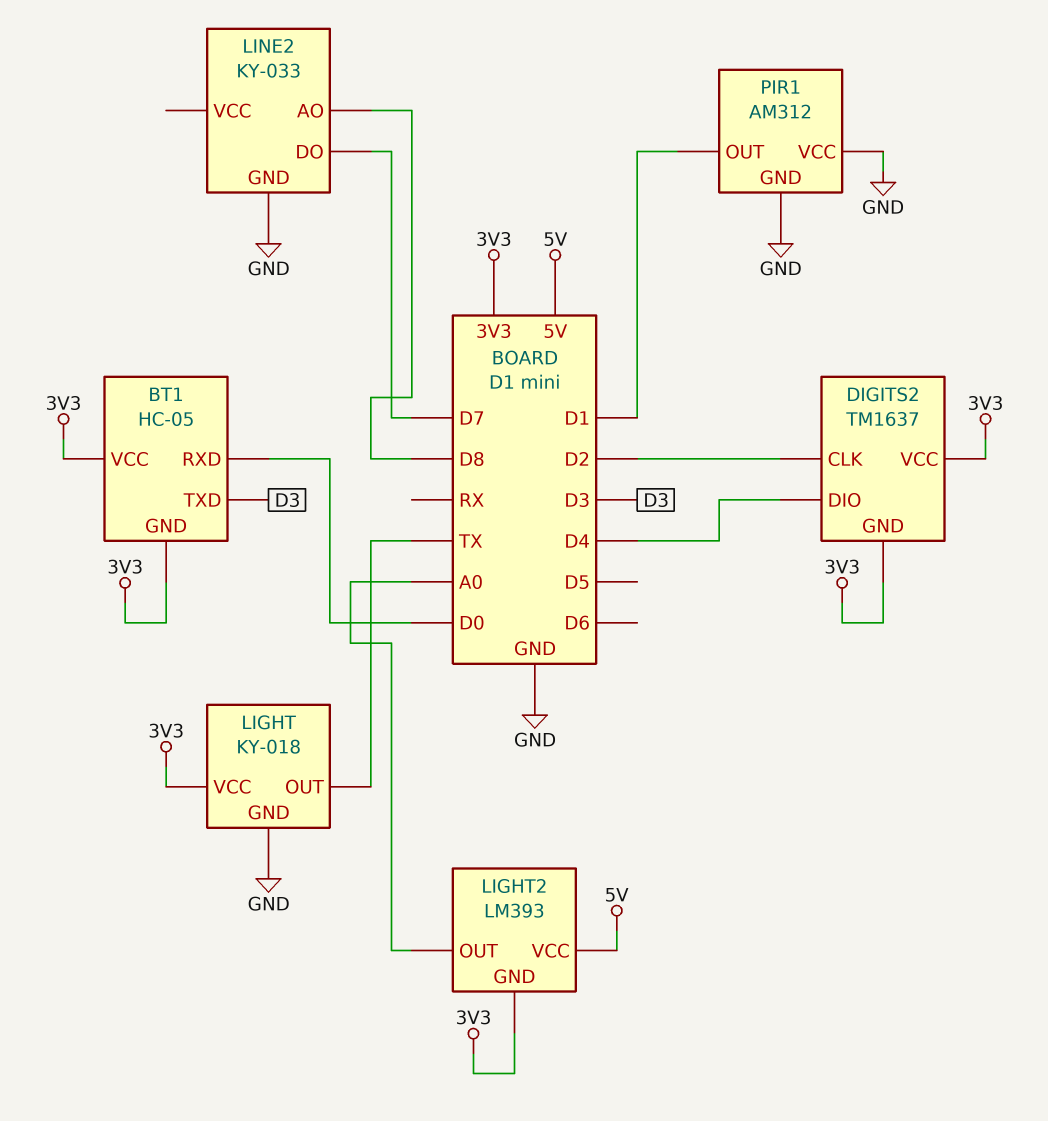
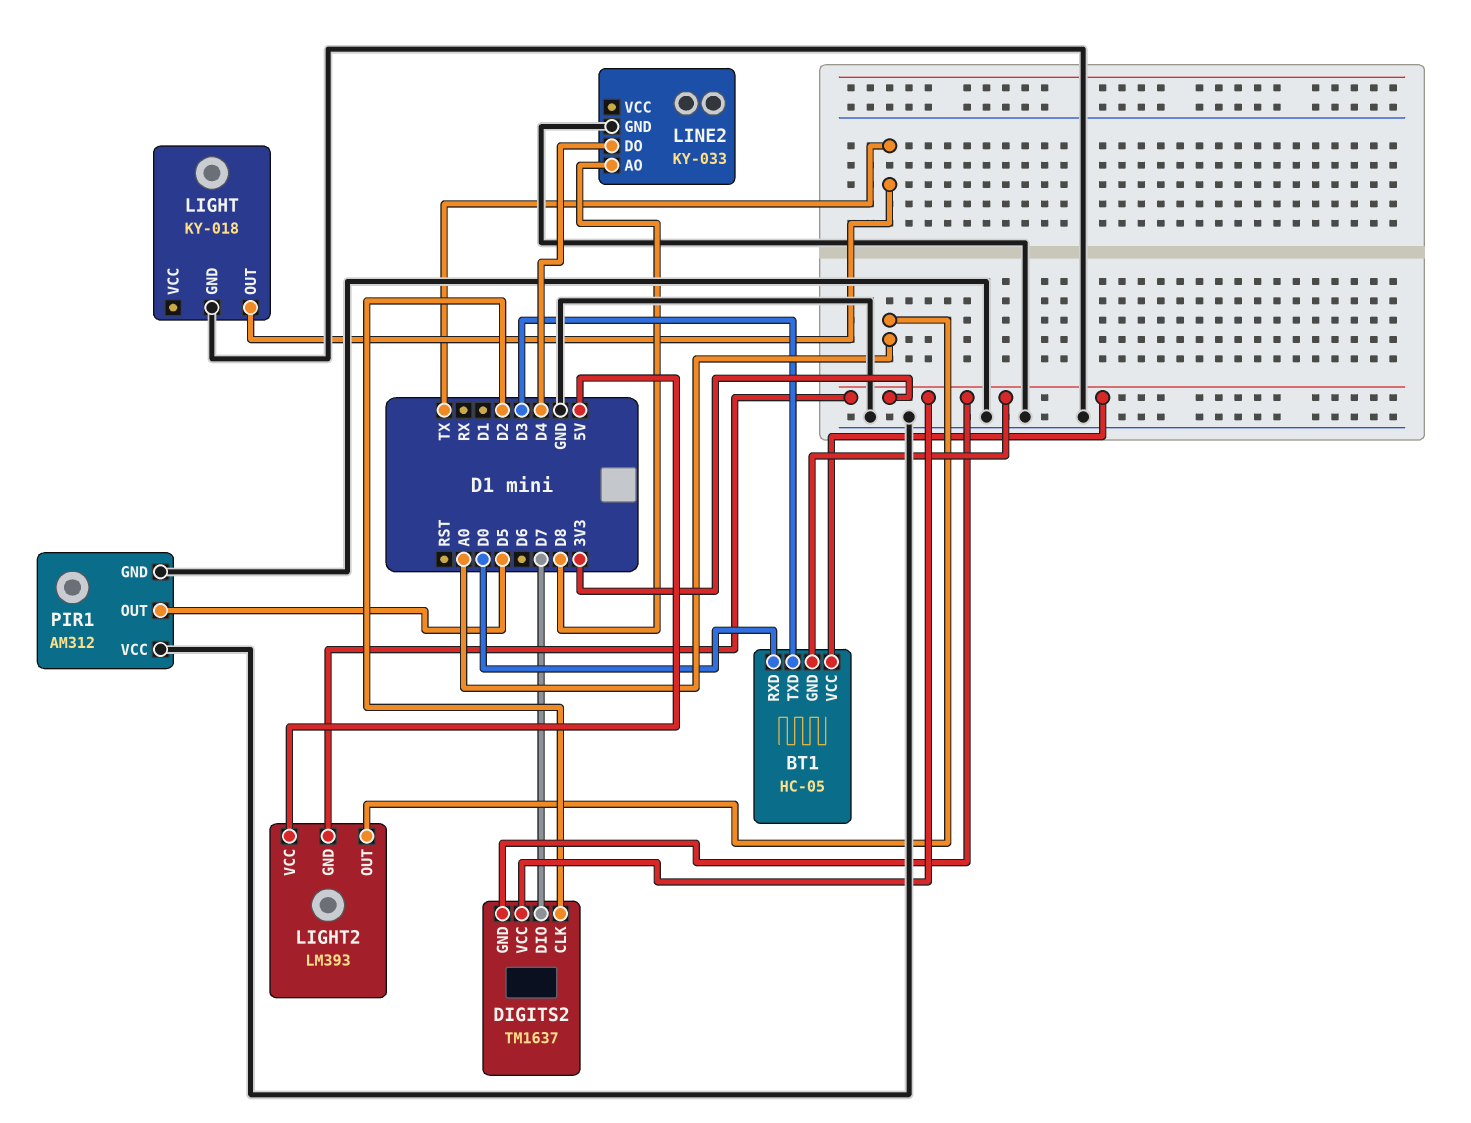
DIGITS2 pin DIO: D4 -> D7
LIGHT pin VCC: 3V3 -> none
LINE2 pin DO: D7 -> D4
PIR1 pin OUT: D1 -> D5

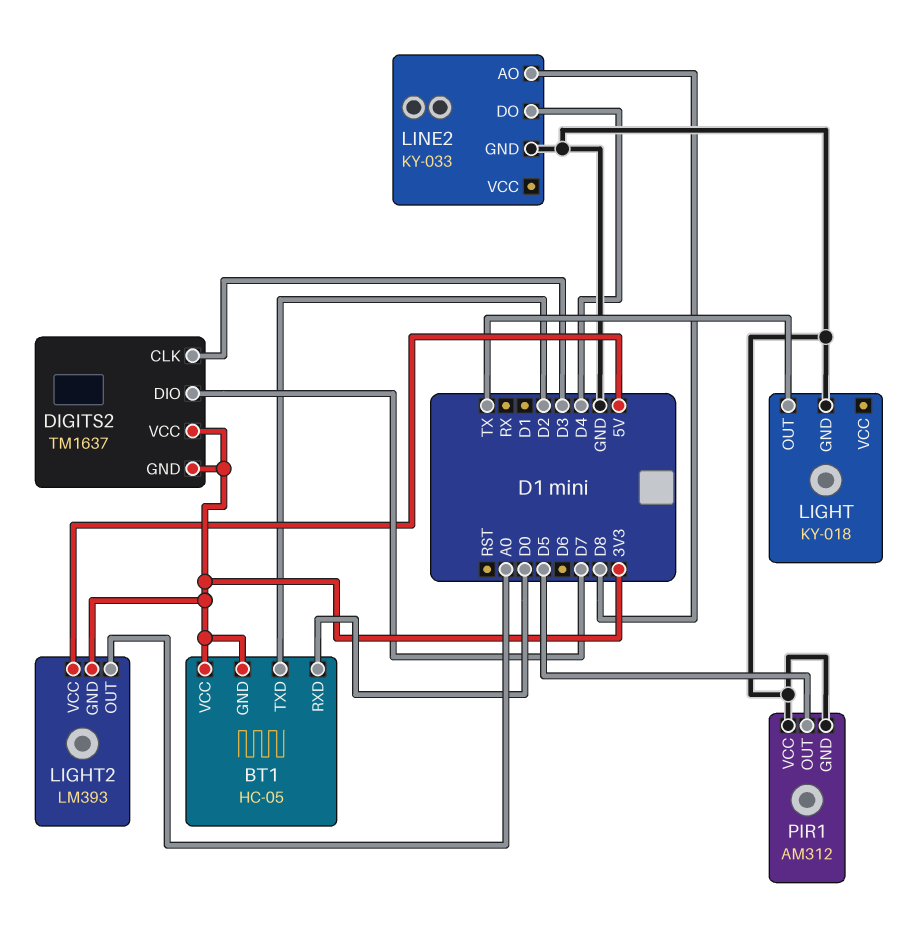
BT1 pin TXD: D3 -> D2
DIGITS2 pin CLK: D2 -> D3

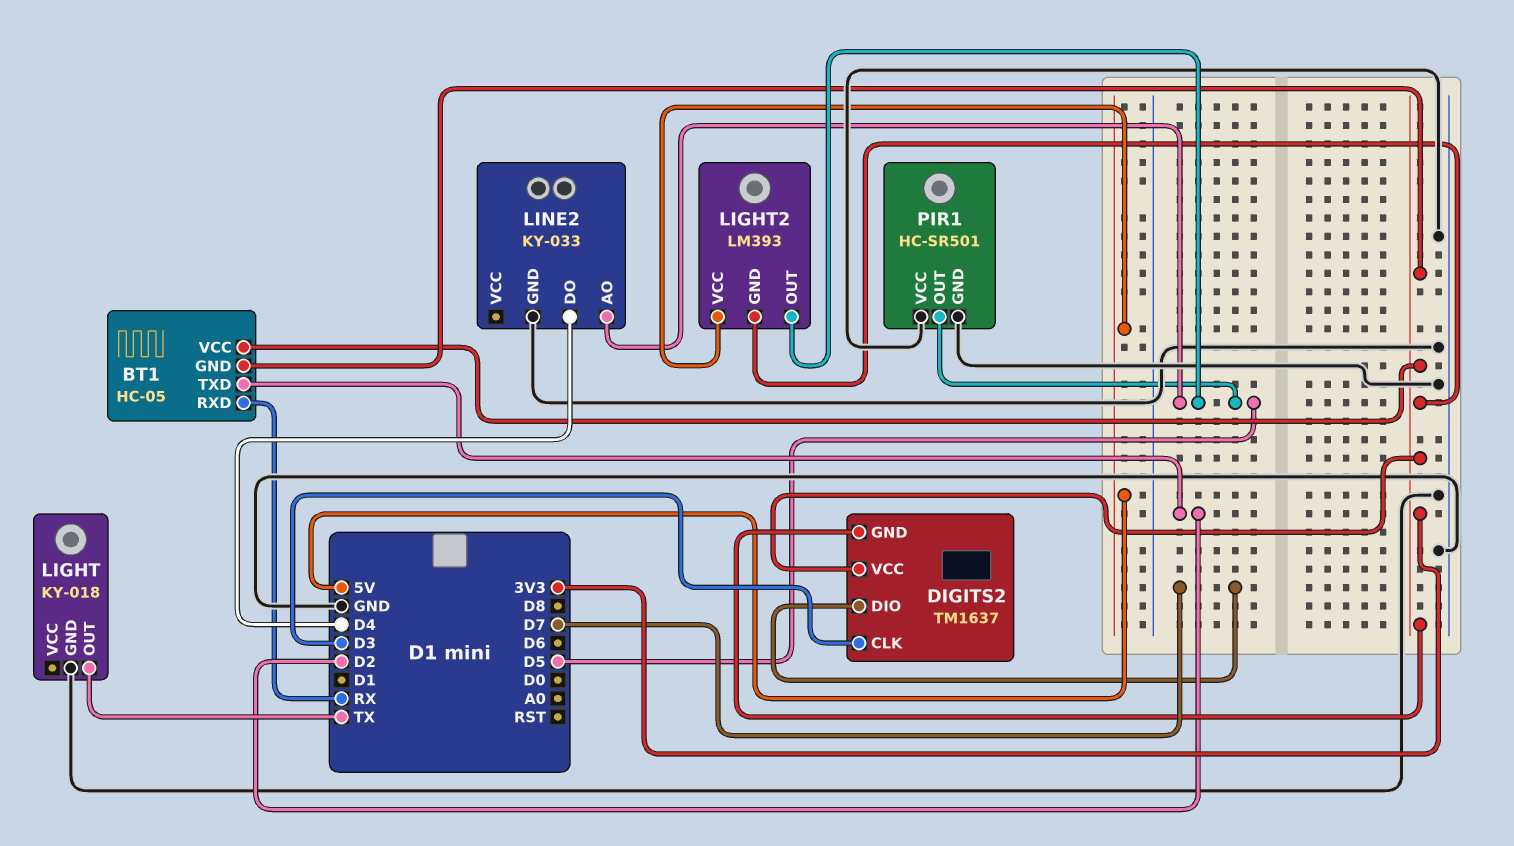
BT1 pin RXD: D0 -> RX
LIGHT2 pin OUT: A0 -> D5
LINE2 pin AO: D8 -> D5
PIR1: AM312 -> HC-SR501

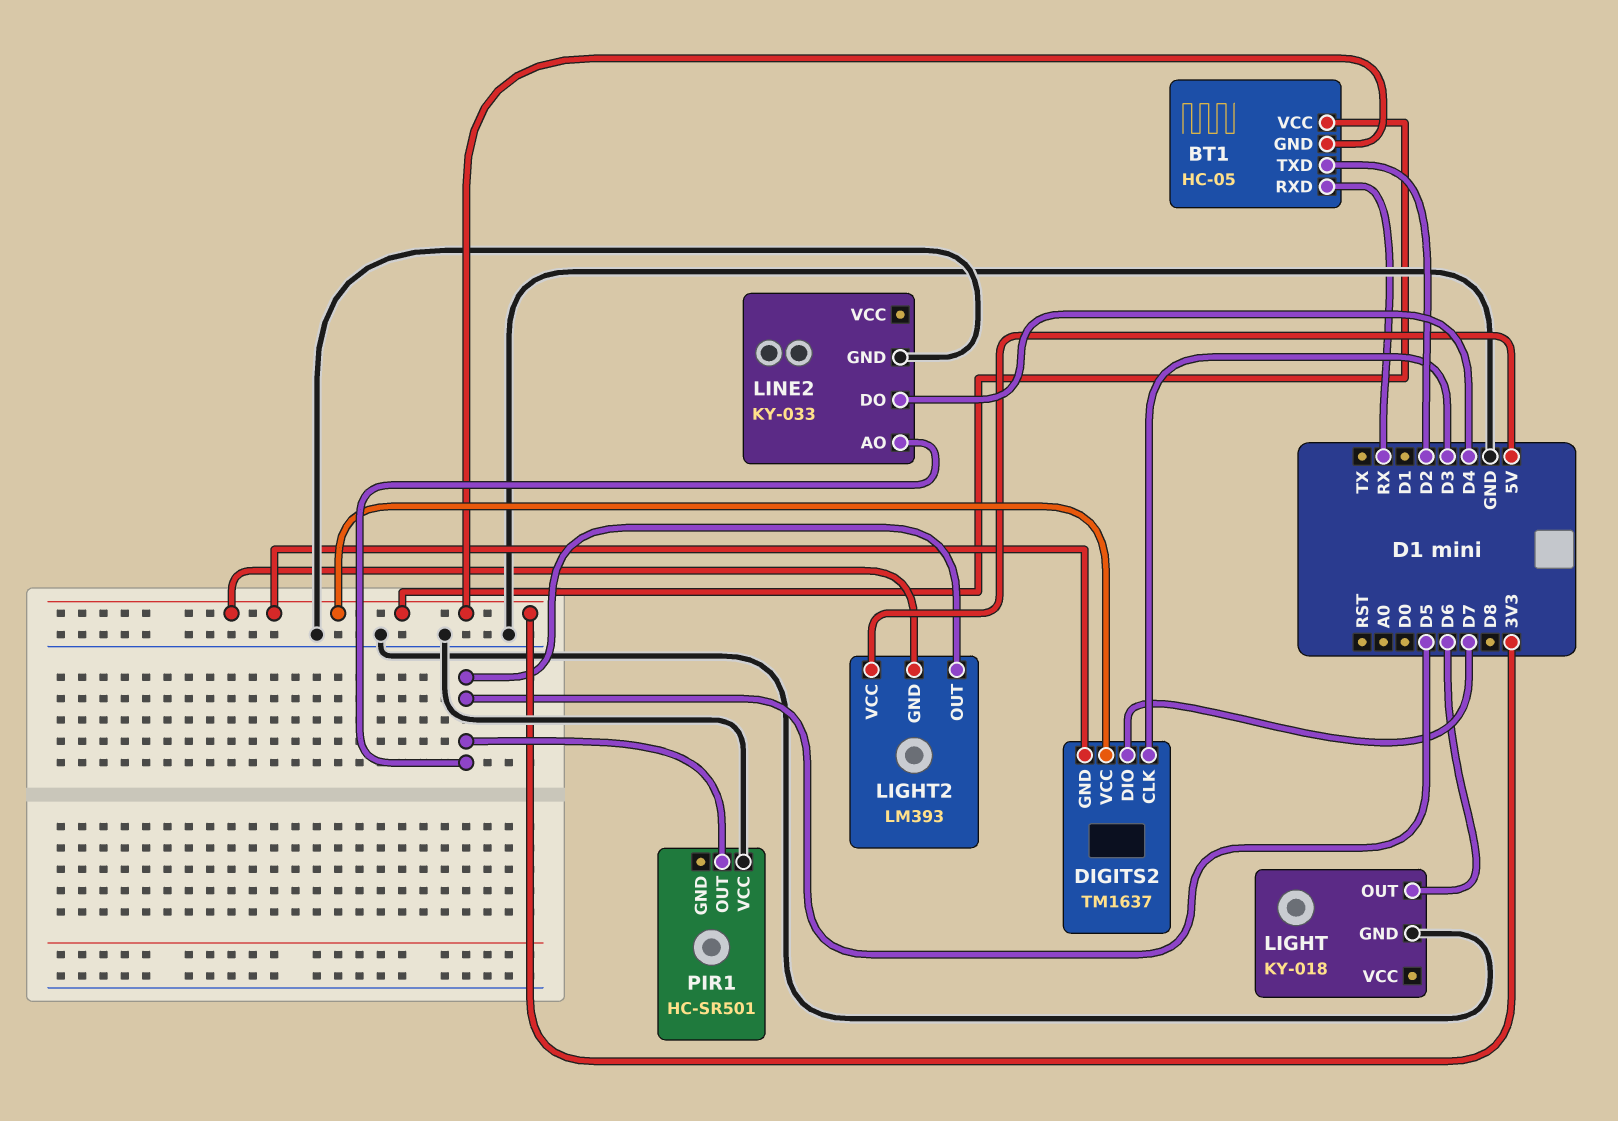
LIGHT pin OUT: TX -> D6
PIR1 pin GND: GND -> none

